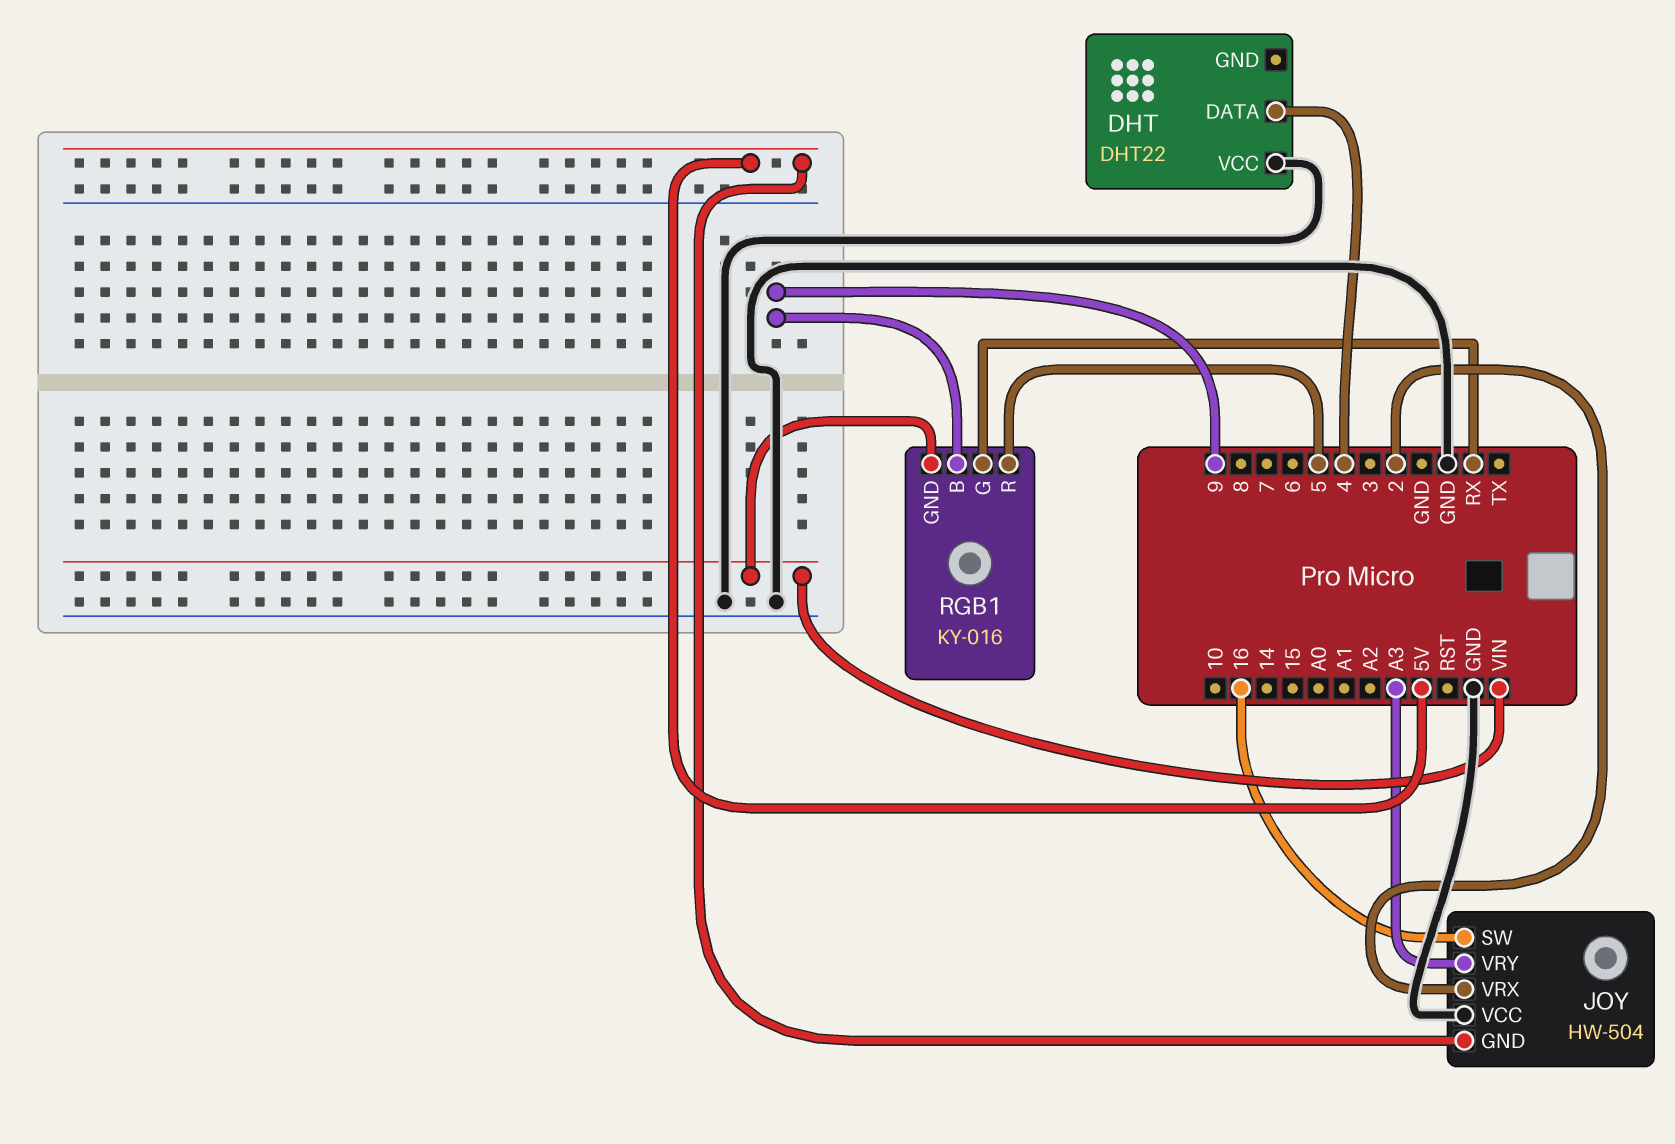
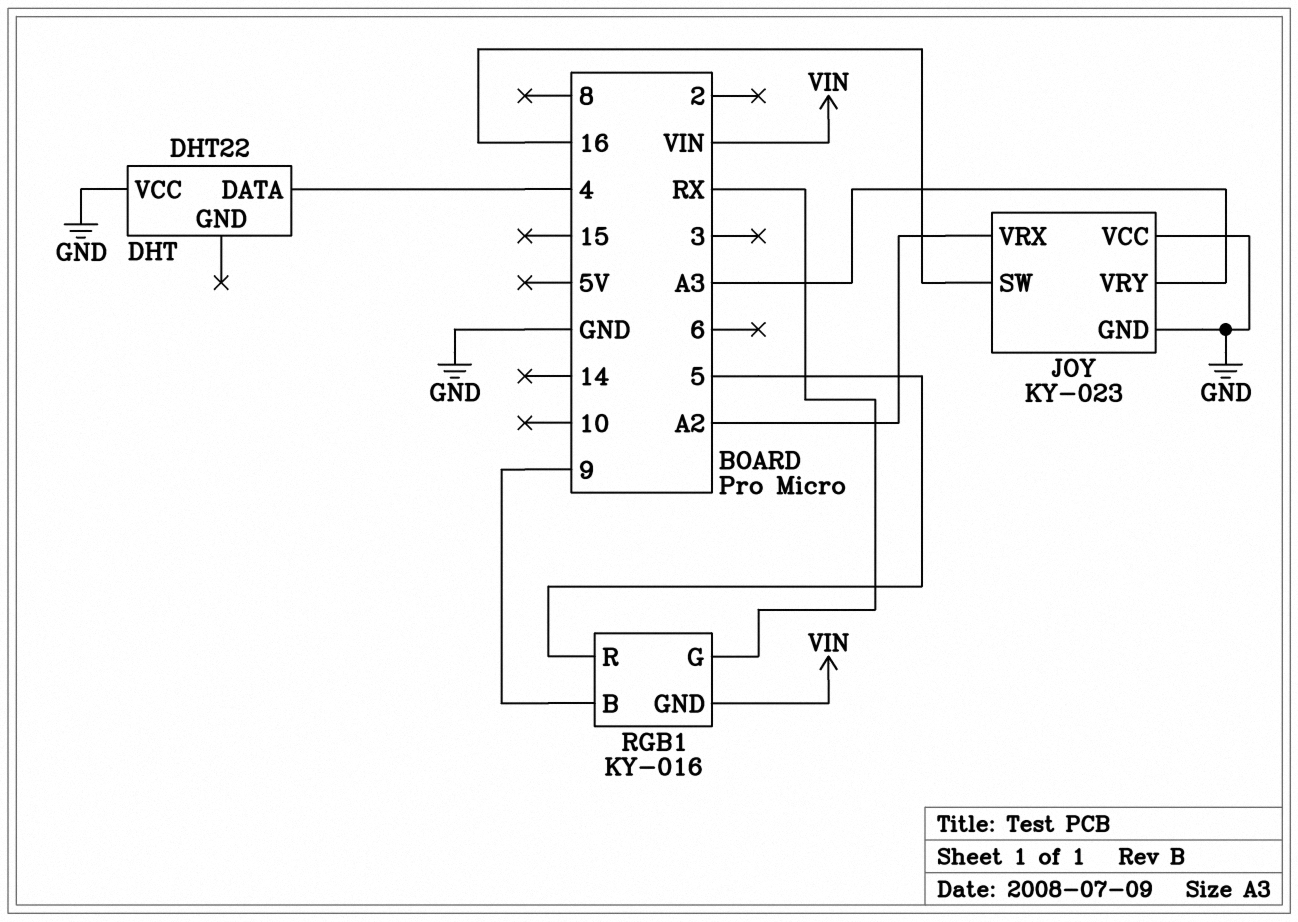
JOY: HW-504 -> KY-023
JOY pin GND: 5V -> GND
JOY pin VRX: 2 -> A2

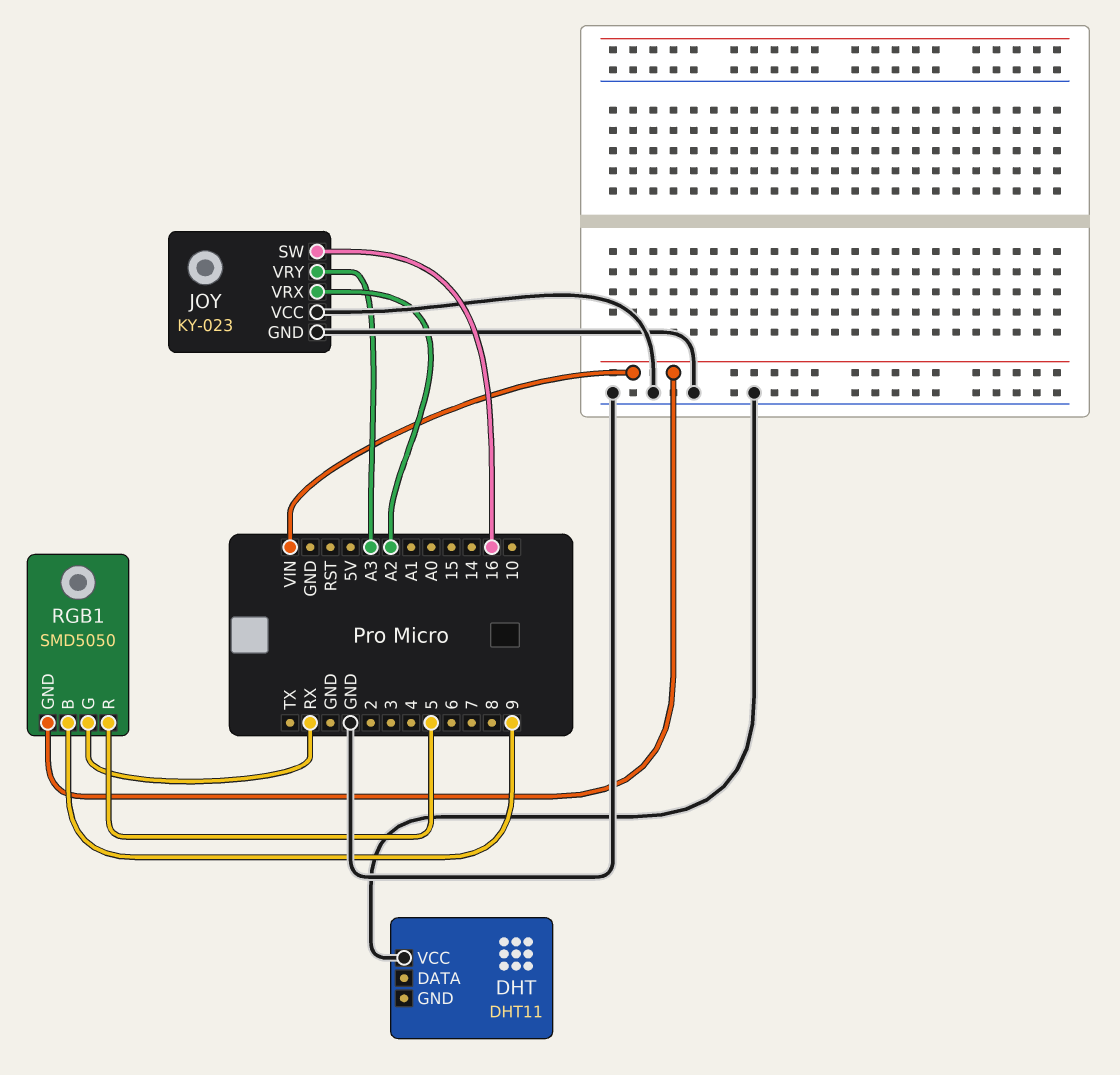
DHT: DHT22 -> DHT11
DHT pin DATA: 4 -> none
RGB1: KY-016 -> SMD5050

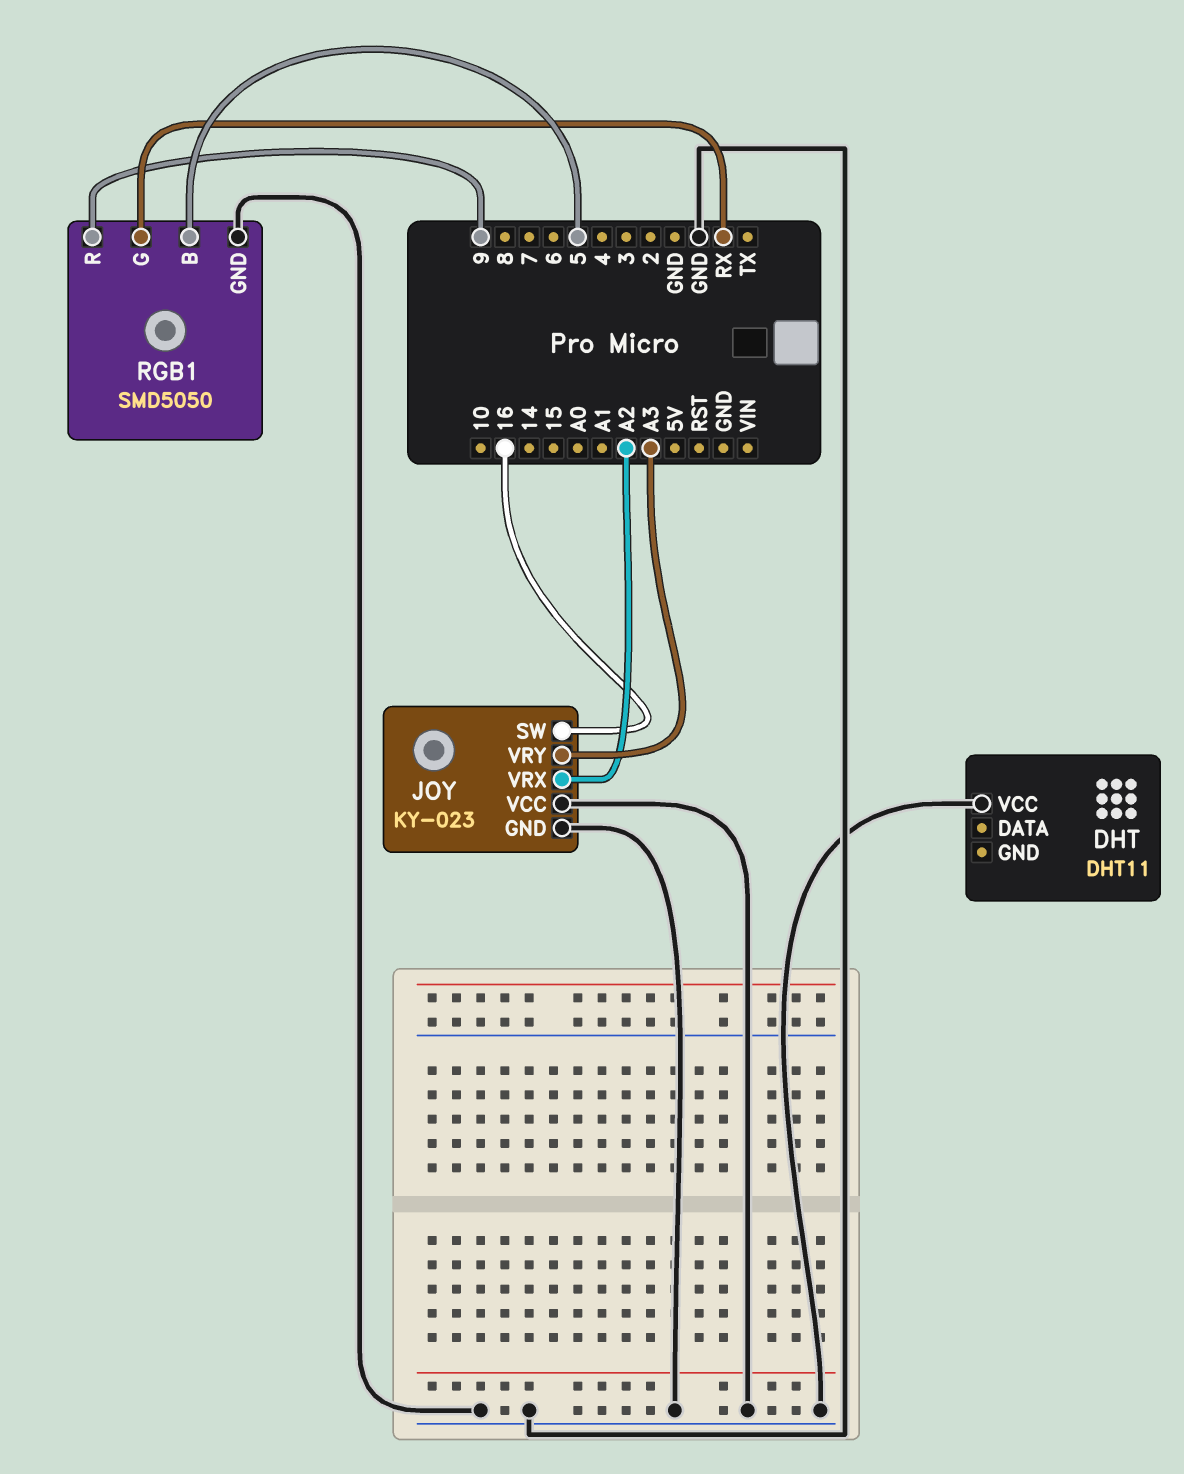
RGB1 pin B: 9 -> 5
RGB1 pin GND: VIN -> GND
RGB1 pin R: 5 -> 9

